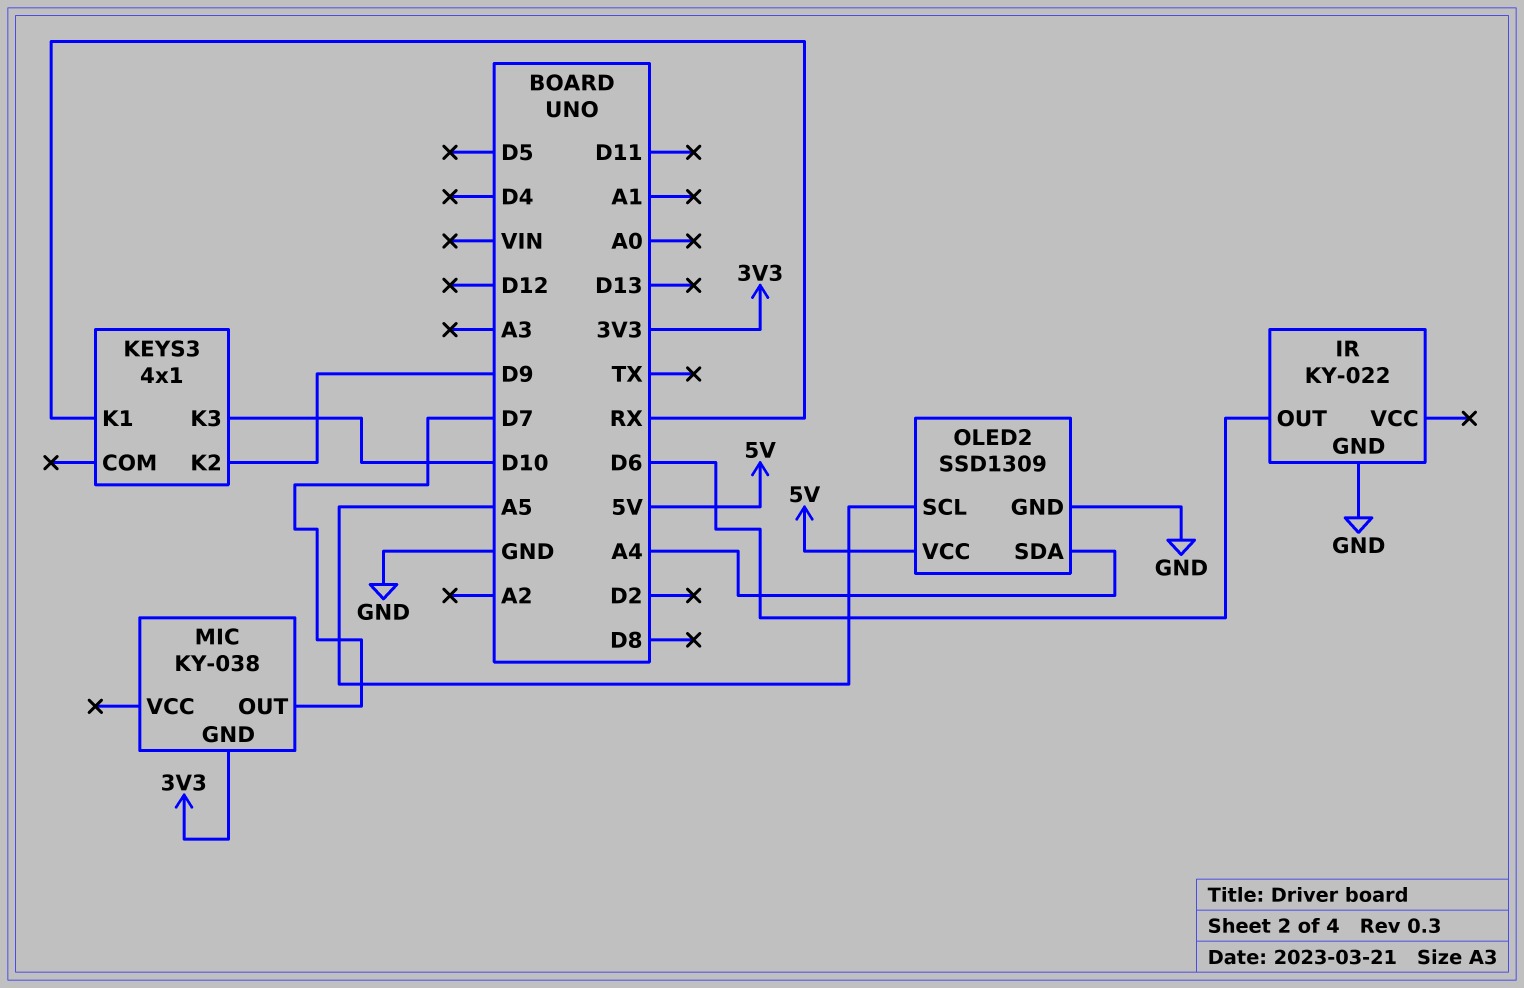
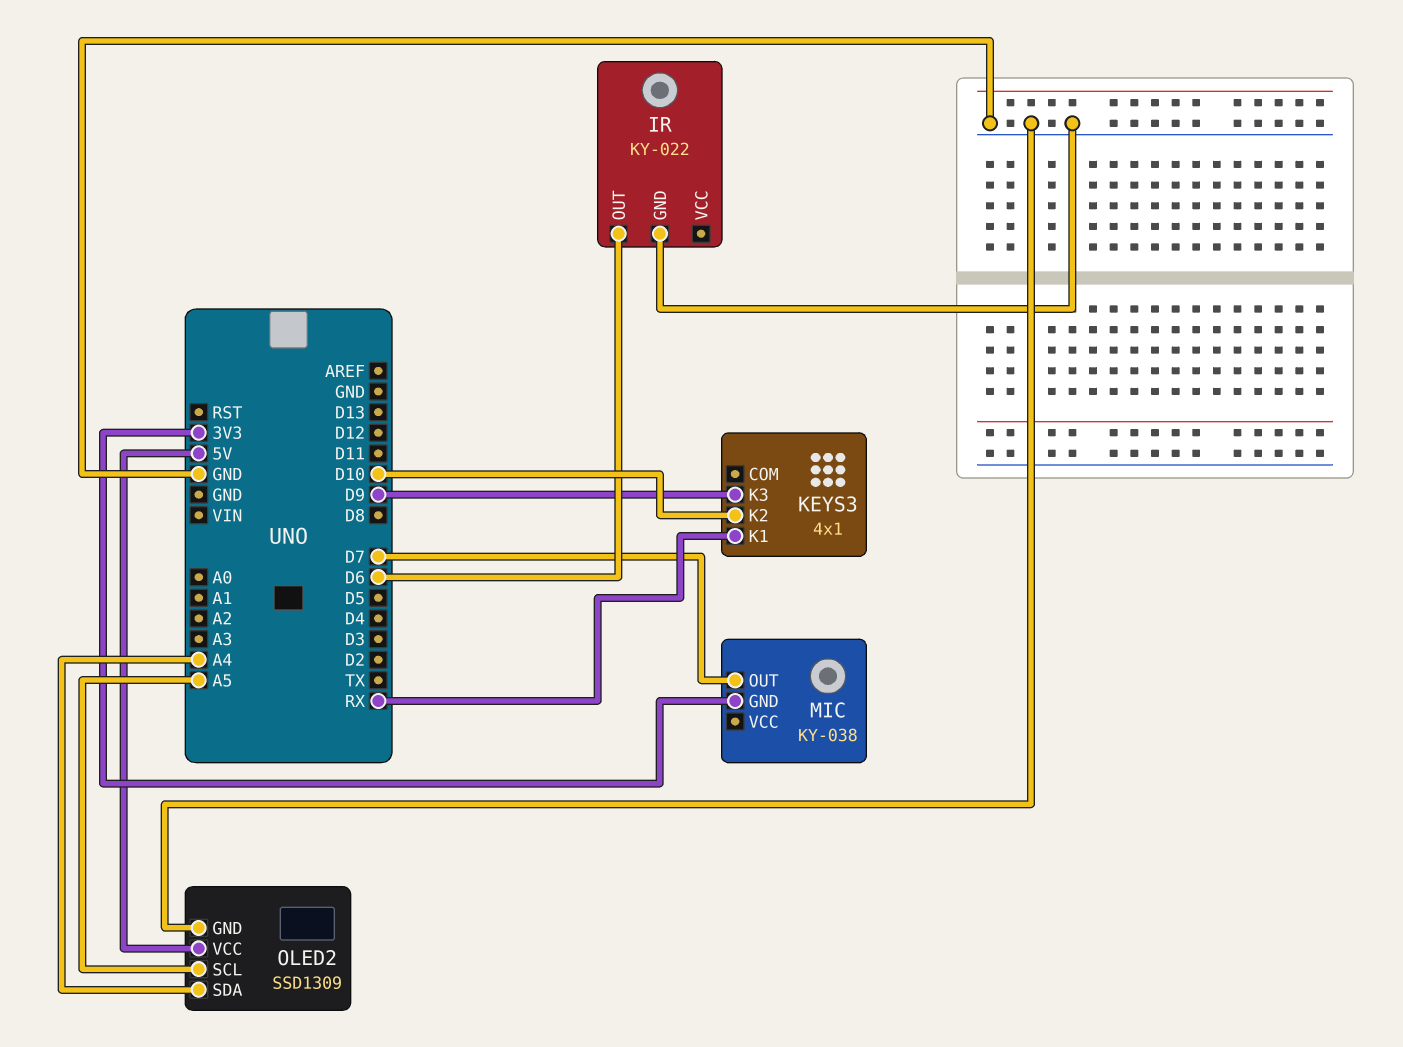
KEYS3 pin K2: D9 -> D10
KEYS3 pin K3: D10 -> D9

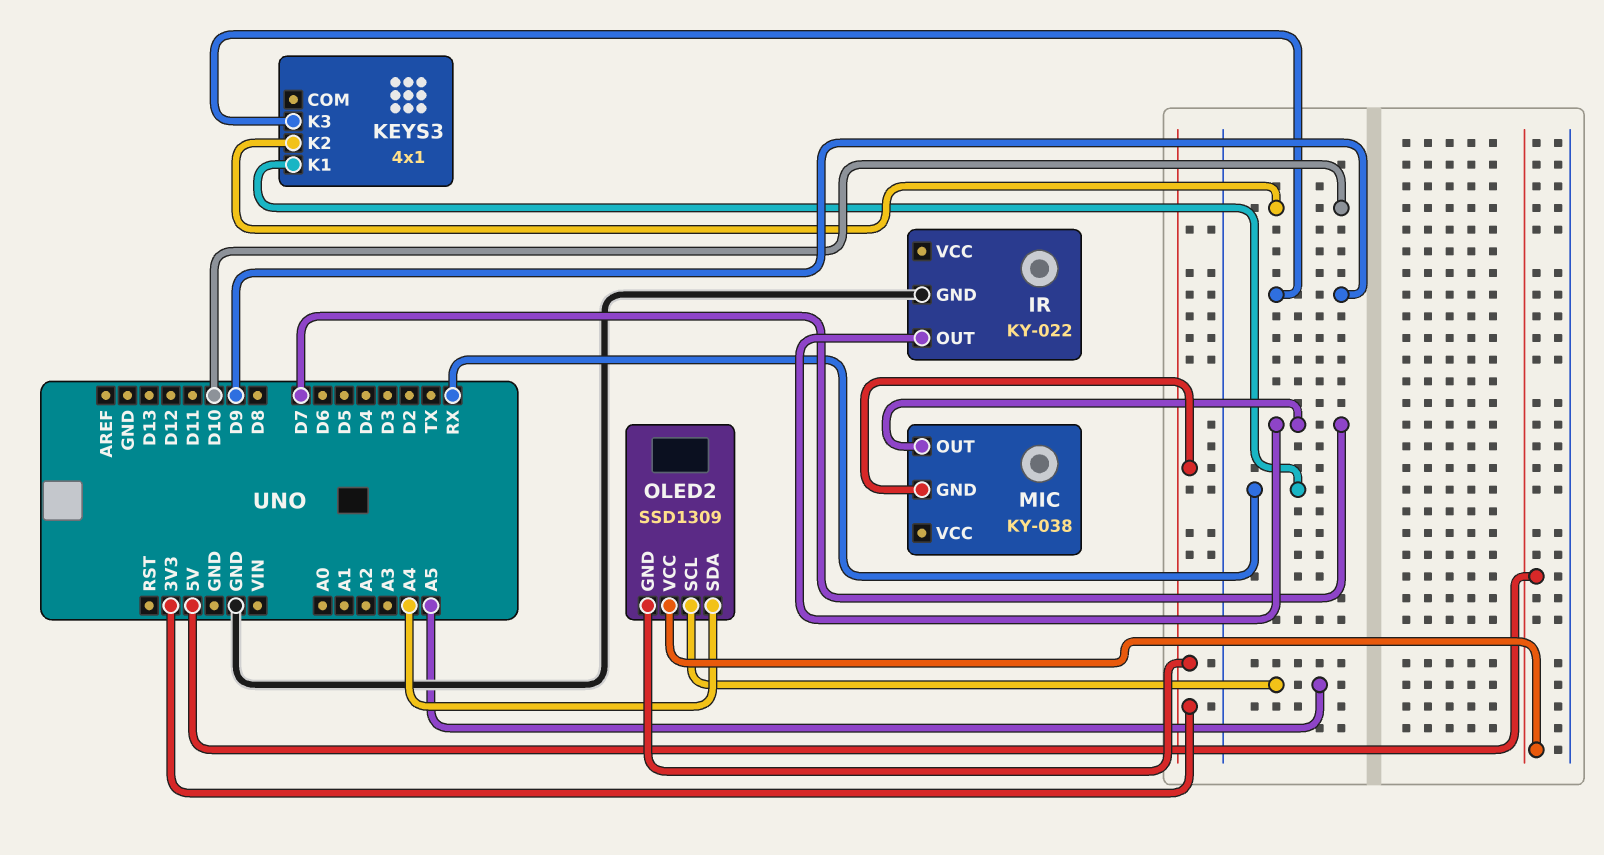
IR pin OUT: D6 -> D7
OLED2 pin GND: GND -> 3V3

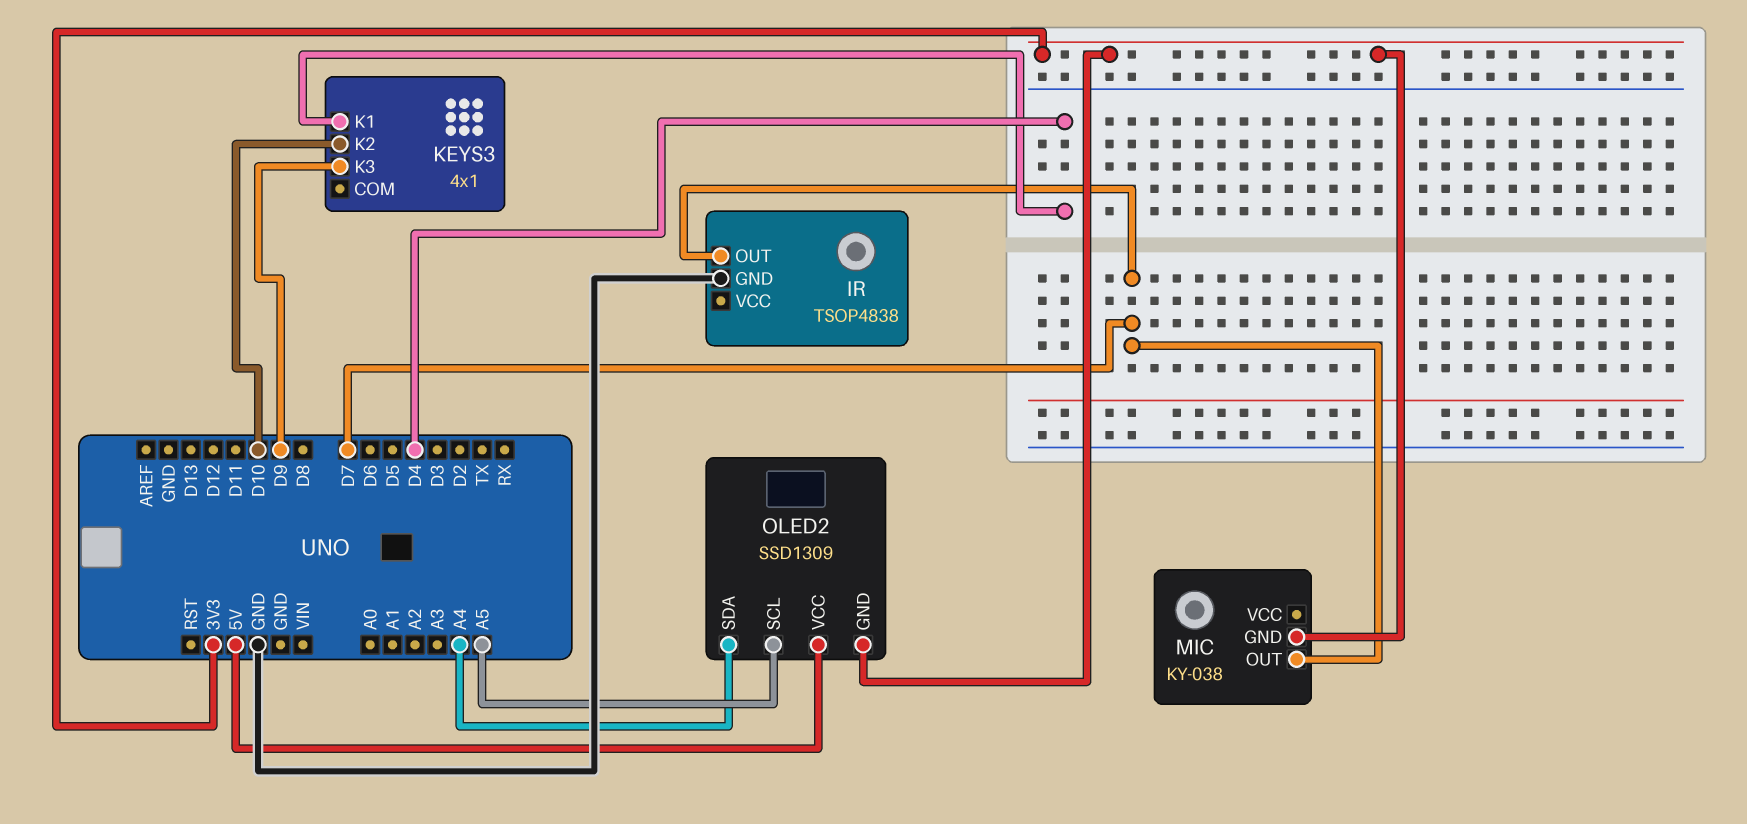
IR: KY-022 -> TSOP4838
KEYS3 pin K1: RX -> D4

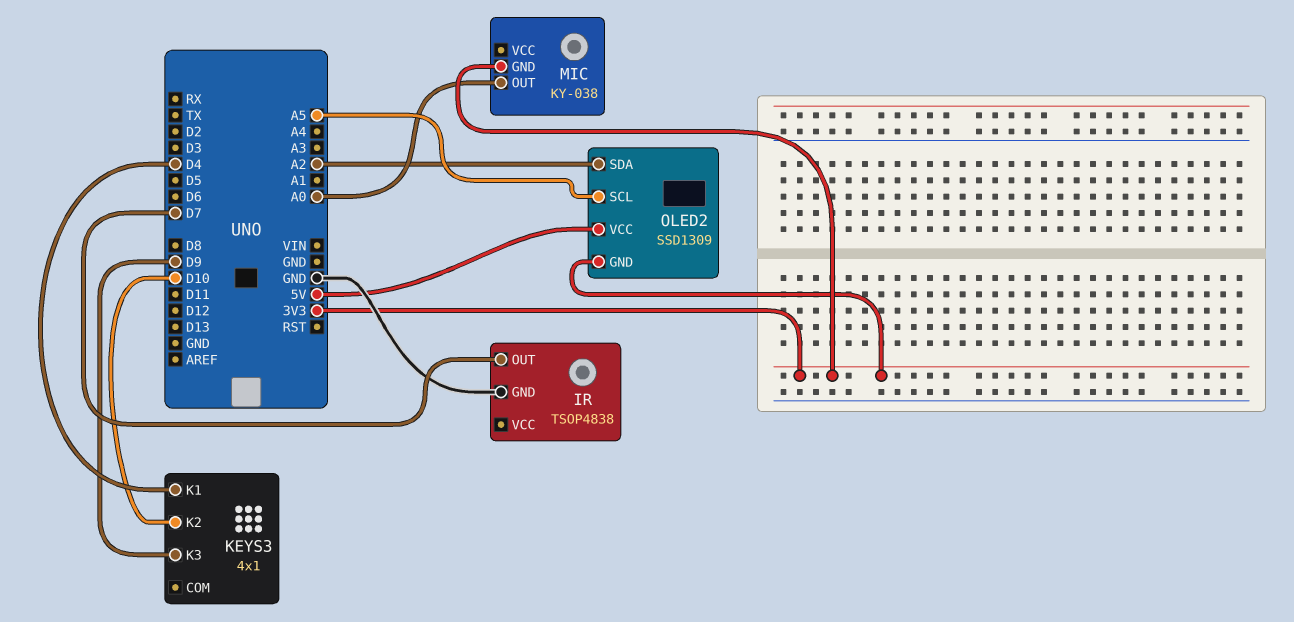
MIC pin OUT: D7 -> A0
OLED2 pin SDA: A4 -> A2

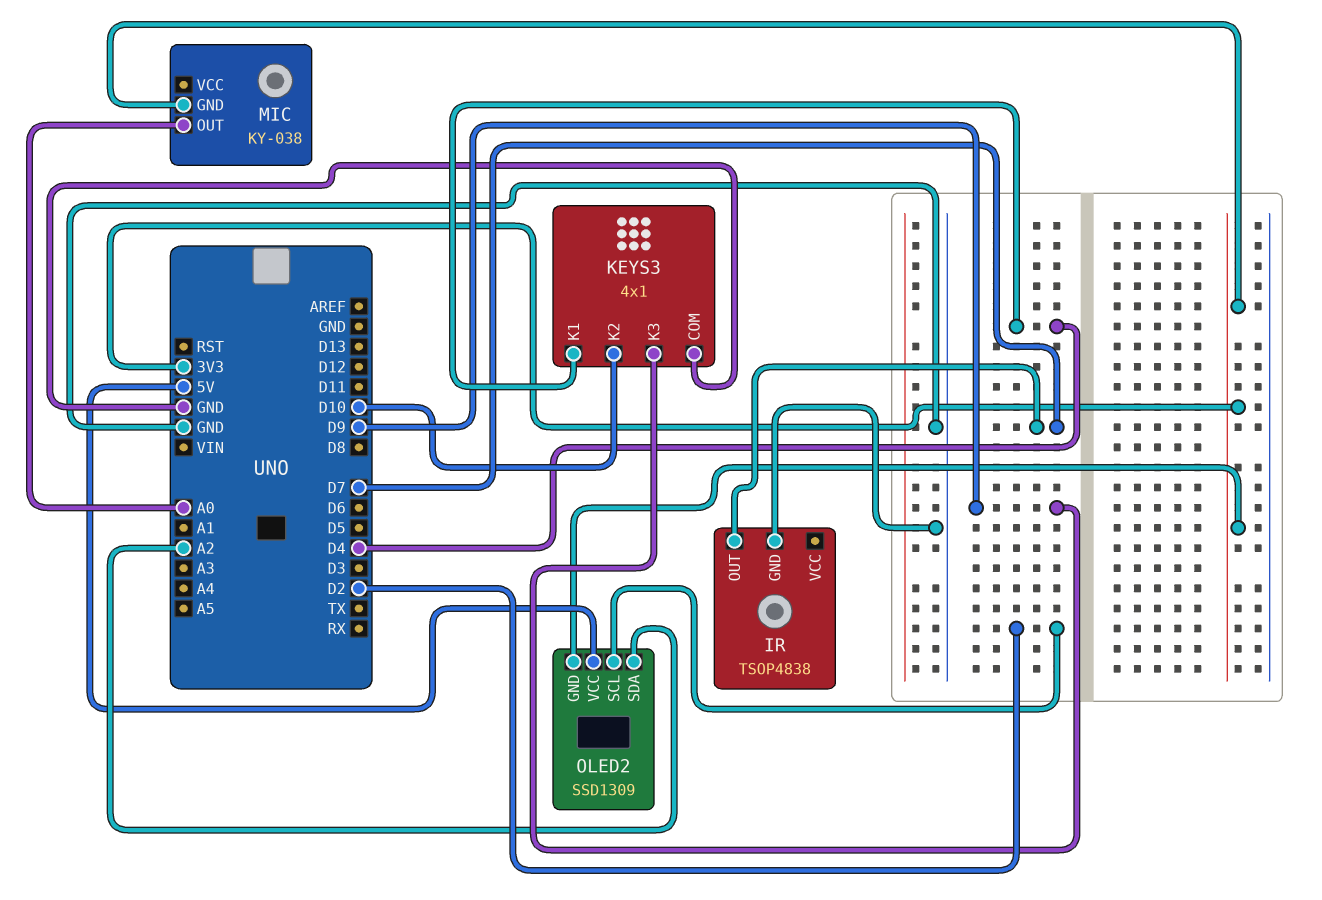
KEYS3 pin COM: none -> GND
OLED2 pin SCL: A5 -> D2

